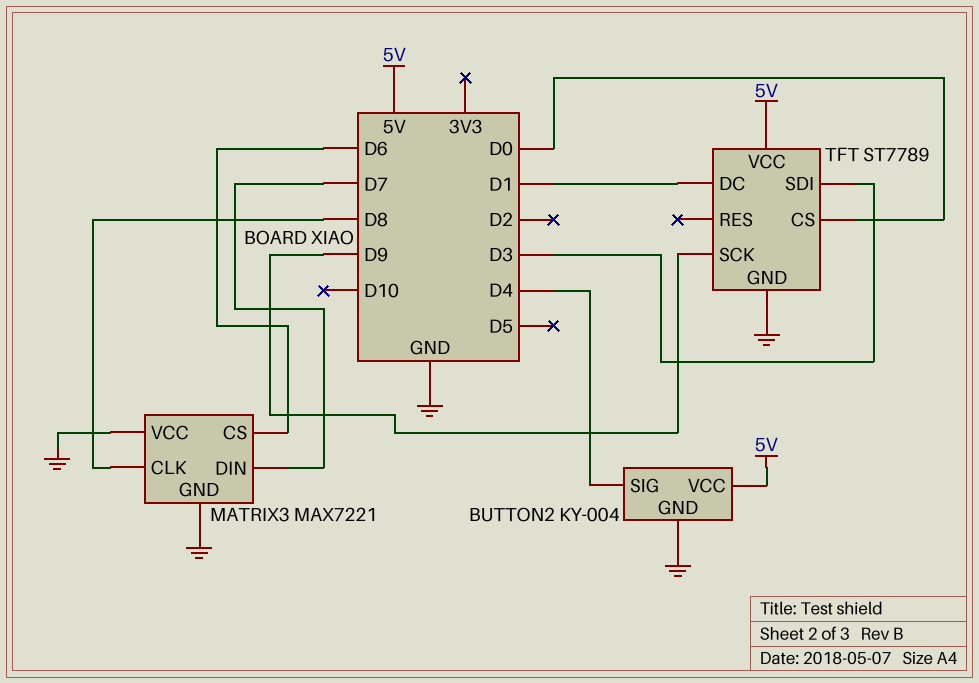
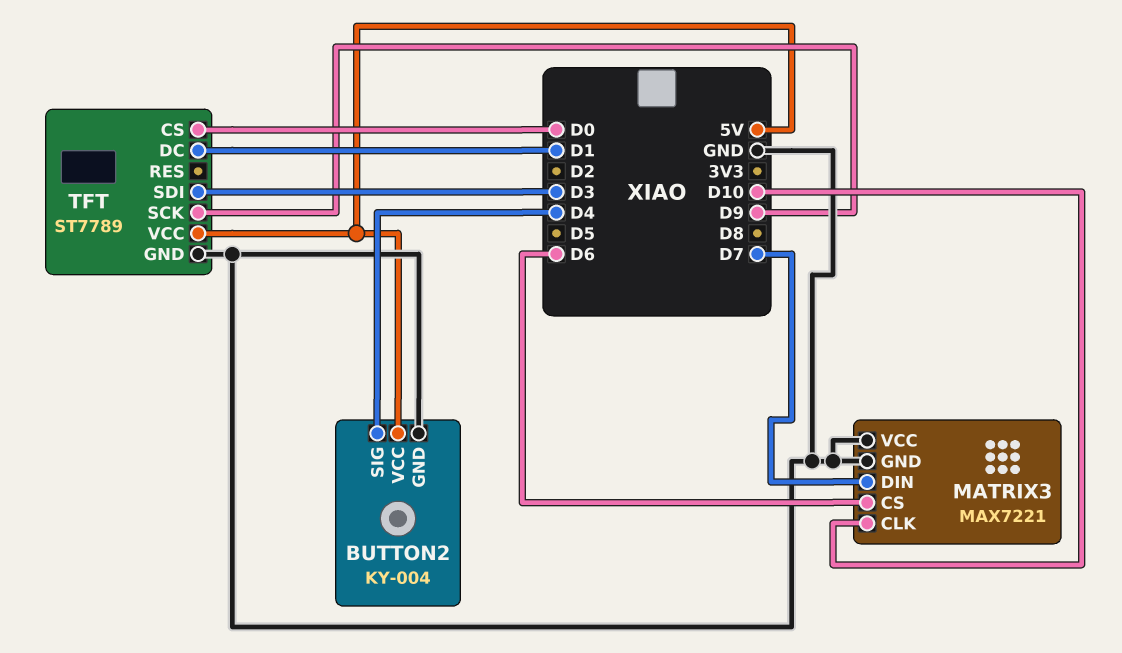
MATRIX3 pin CLK: D8 -> D10

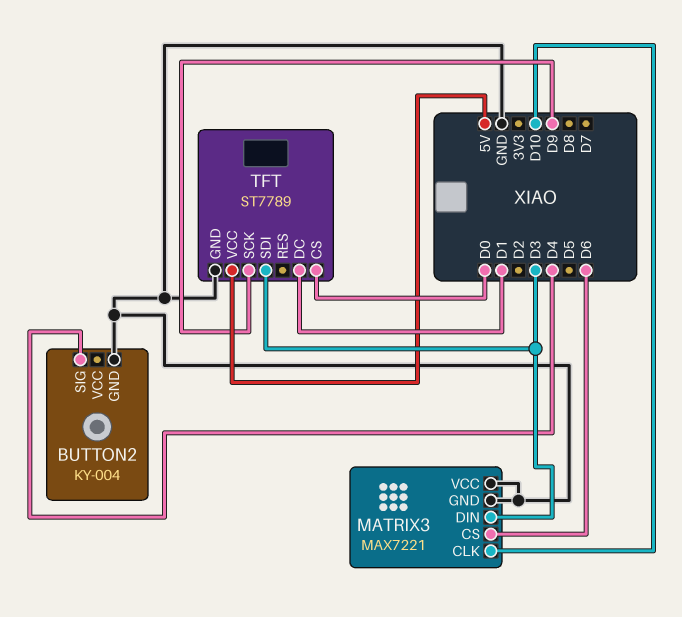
BUTTON2 pin VCC: 5V -> none
MATRIX3 pin DIN: D7 -> D3

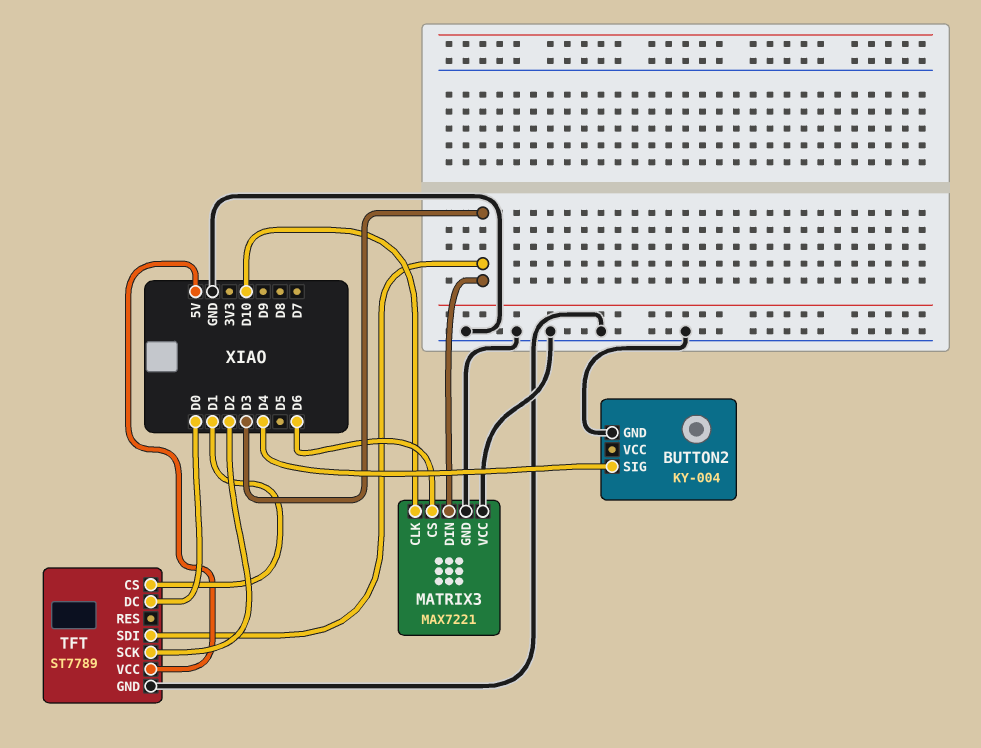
TFT pin CS: D0 -> D1
TFT pin DC: D1 -> D0
TFT pin SCK: D9 -> D2

